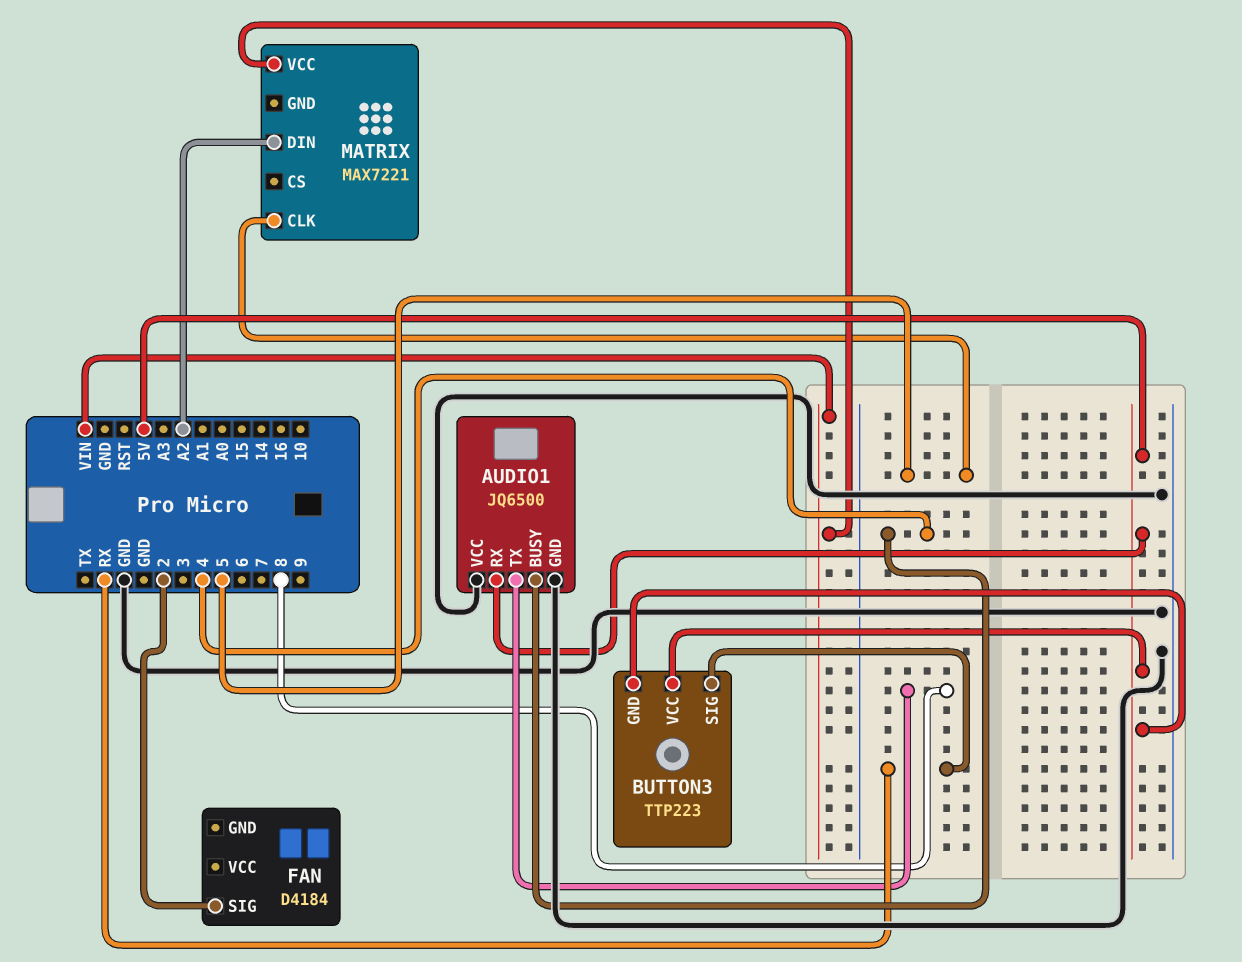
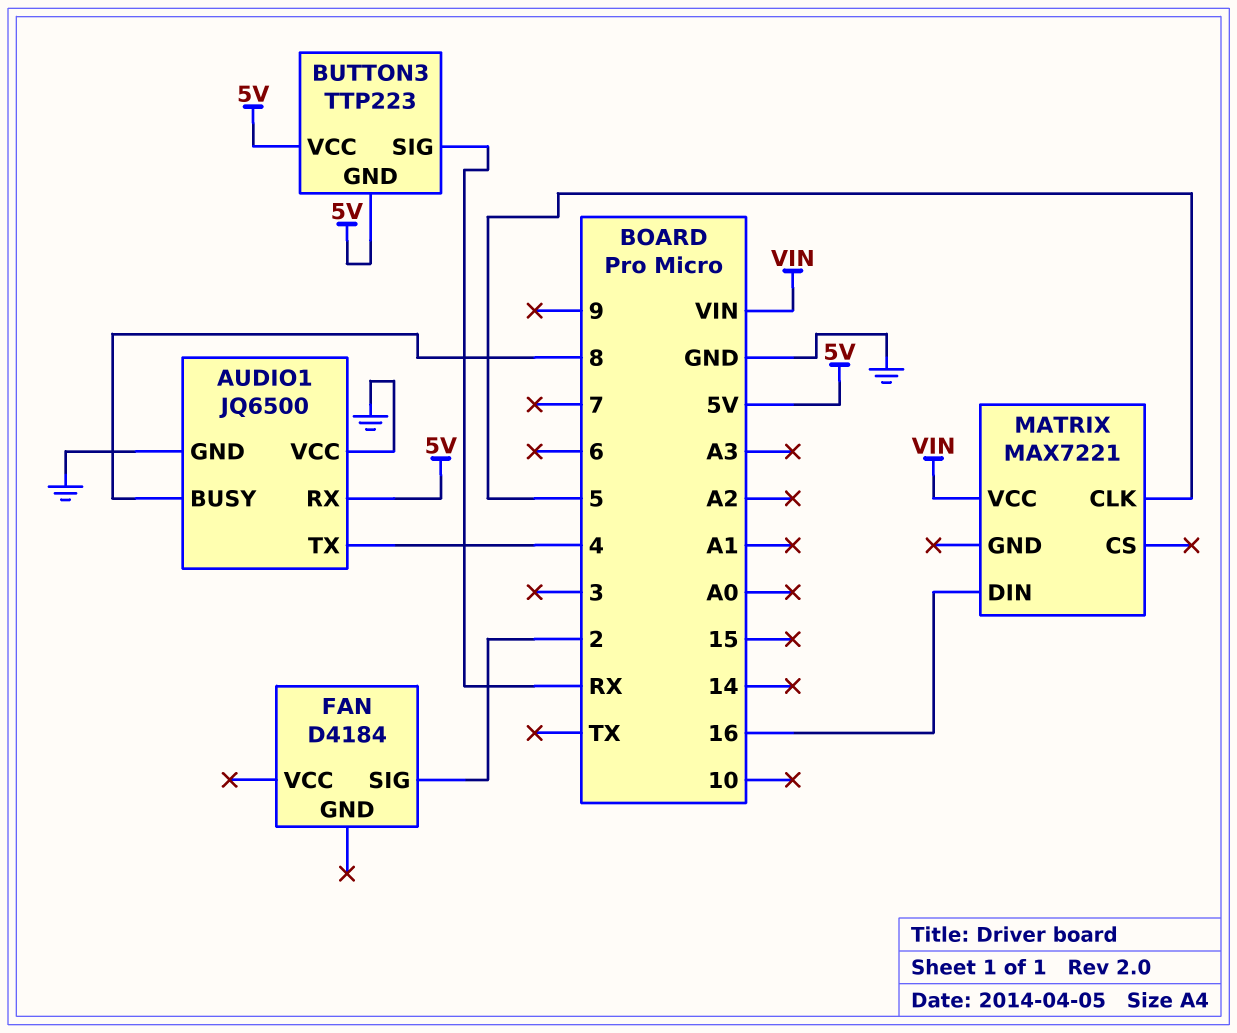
AUDIO1 pin BUSY: 4 -> 8
AUDIO1 pin TX: 8 -> 4
MATRIX pin DIN: A2 -> 16

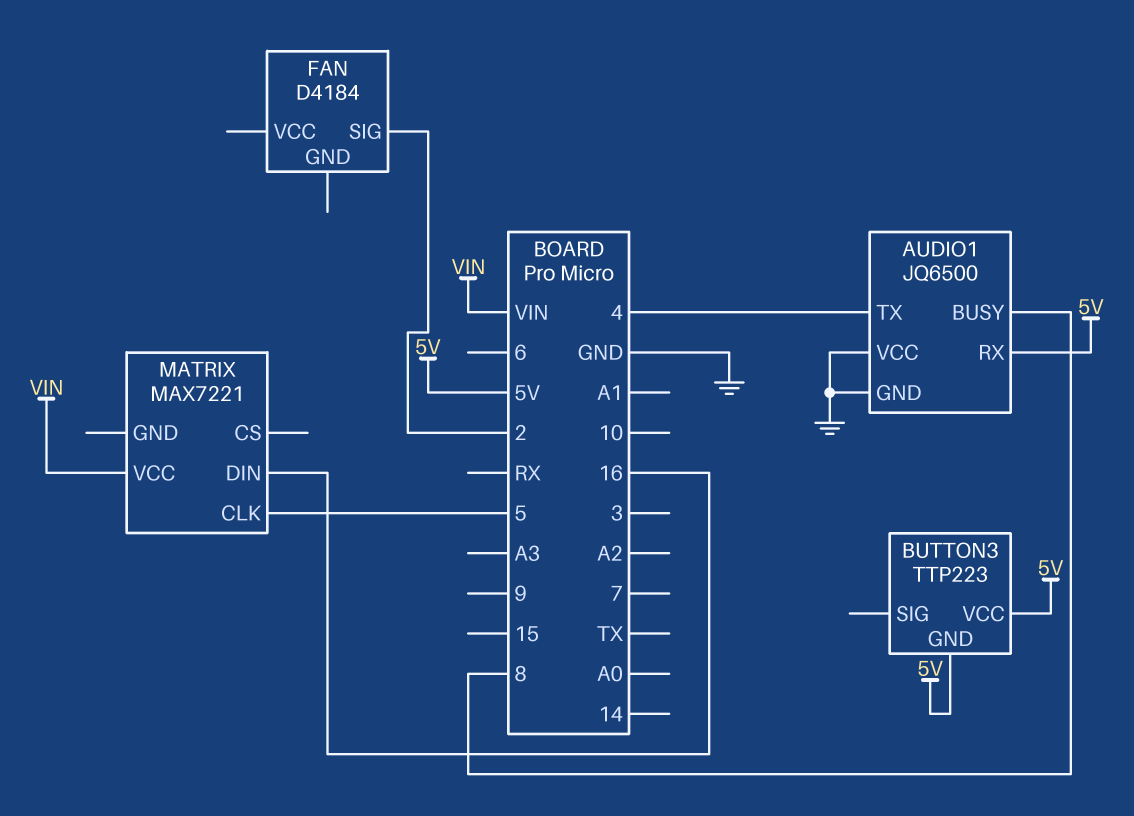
BUTTON3 pin SIG: RX -> none

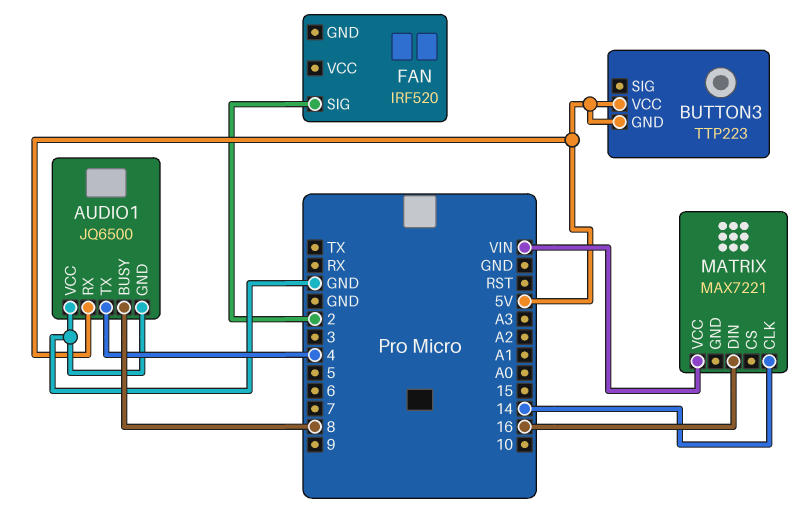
FAN: D4184 -> IRF520
MATRIX pin CLK: 5 -> 14

